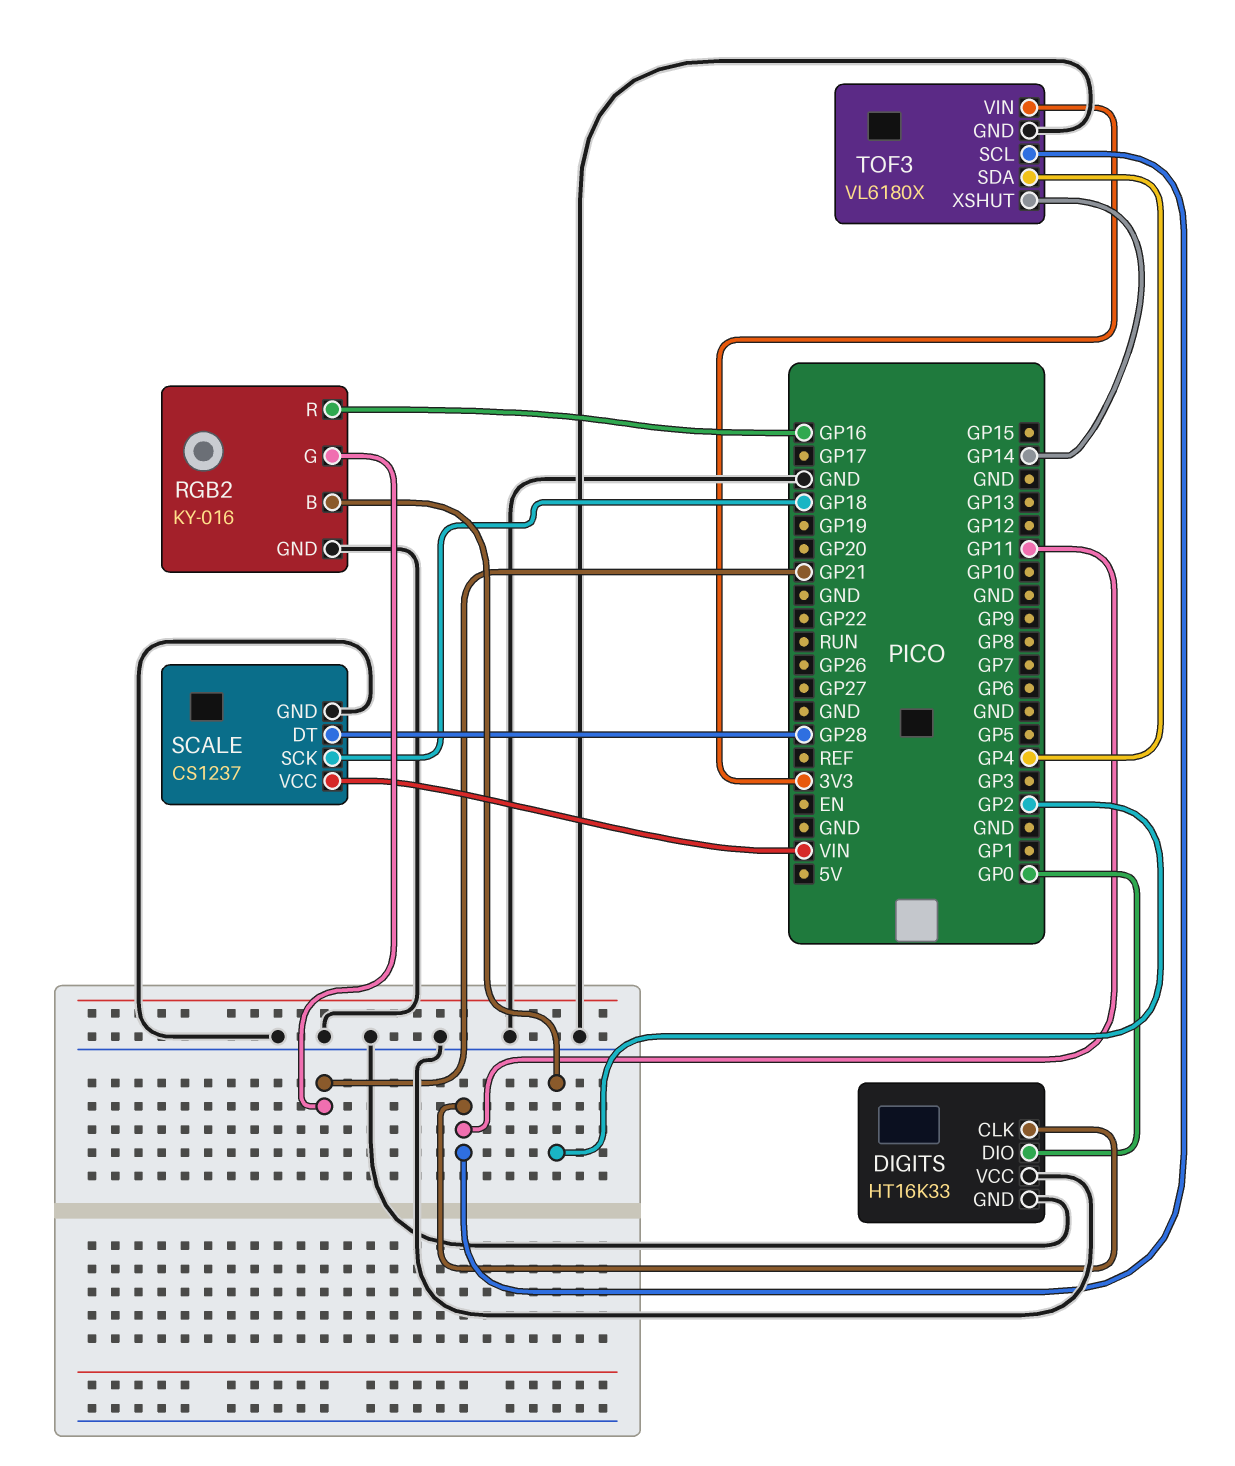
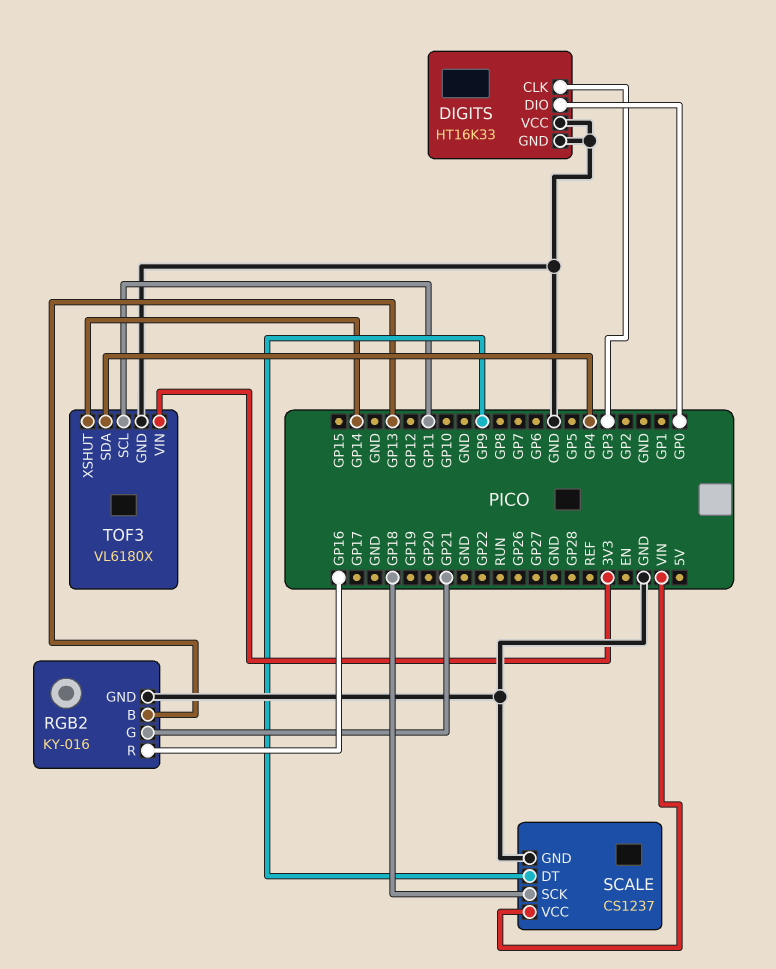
DIGITS pin CLK: GP11 -> GP3
RGB2 pin B: GP2 -> GP13
SCALE pin DT: GP28 -> GP9

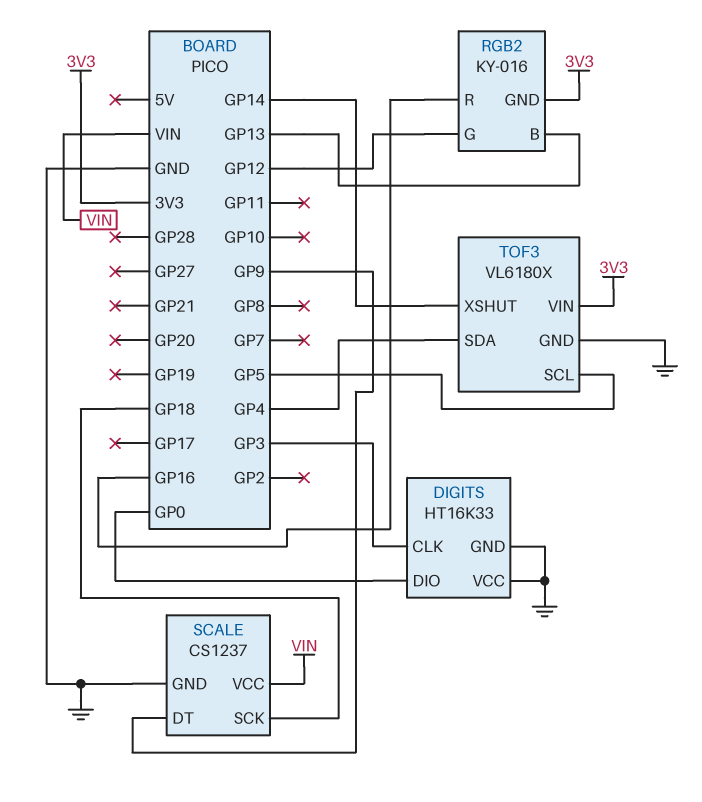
RGB2 pin G: GP21 -> GP12
RGB2 pin GND: GND -> 3V3
TOF3 pin SCL: GP11 -> GP5

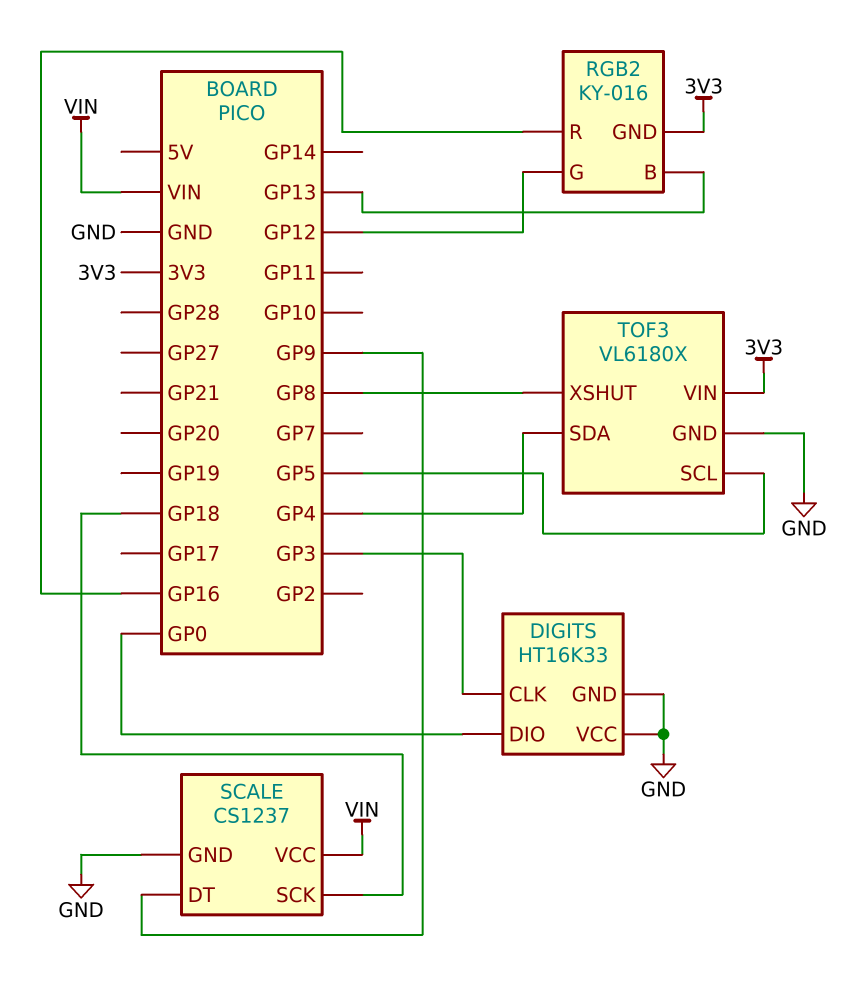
TOF3 pin XSHUT: GP14 -> GP8

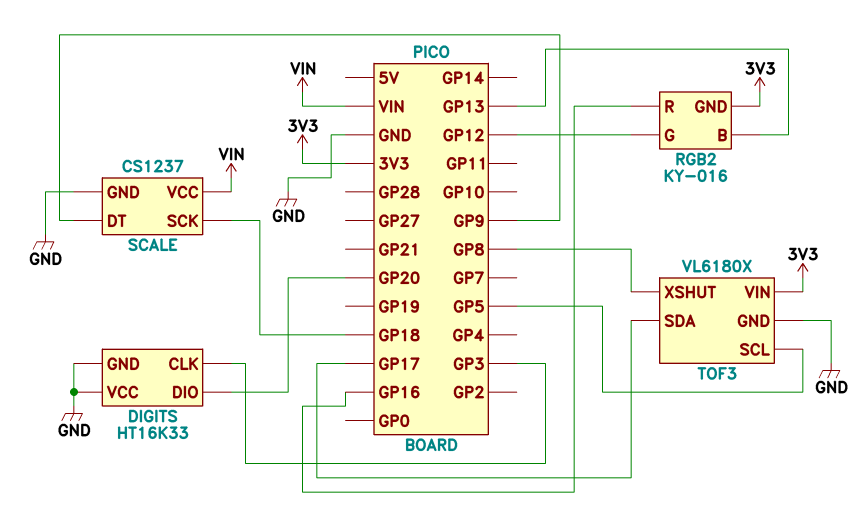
DIGITS pin DIO: GP0 -> GP20
TOF3 pin SDA: GP4 -> GP17

